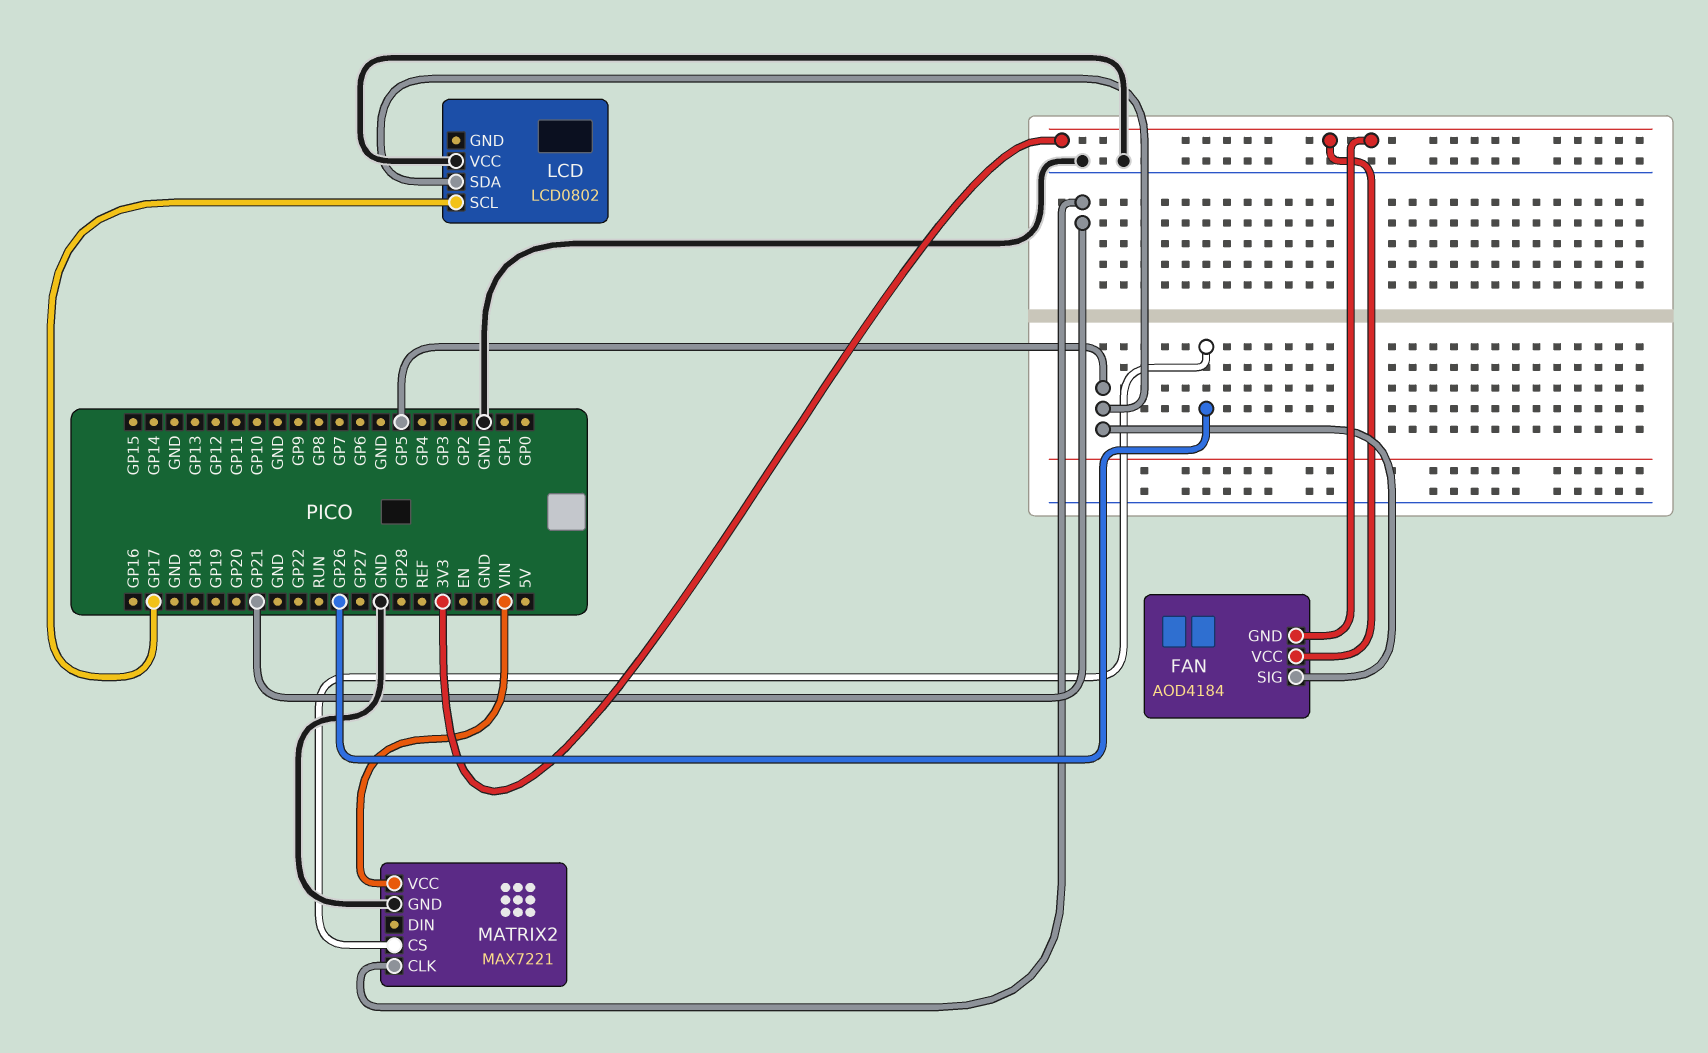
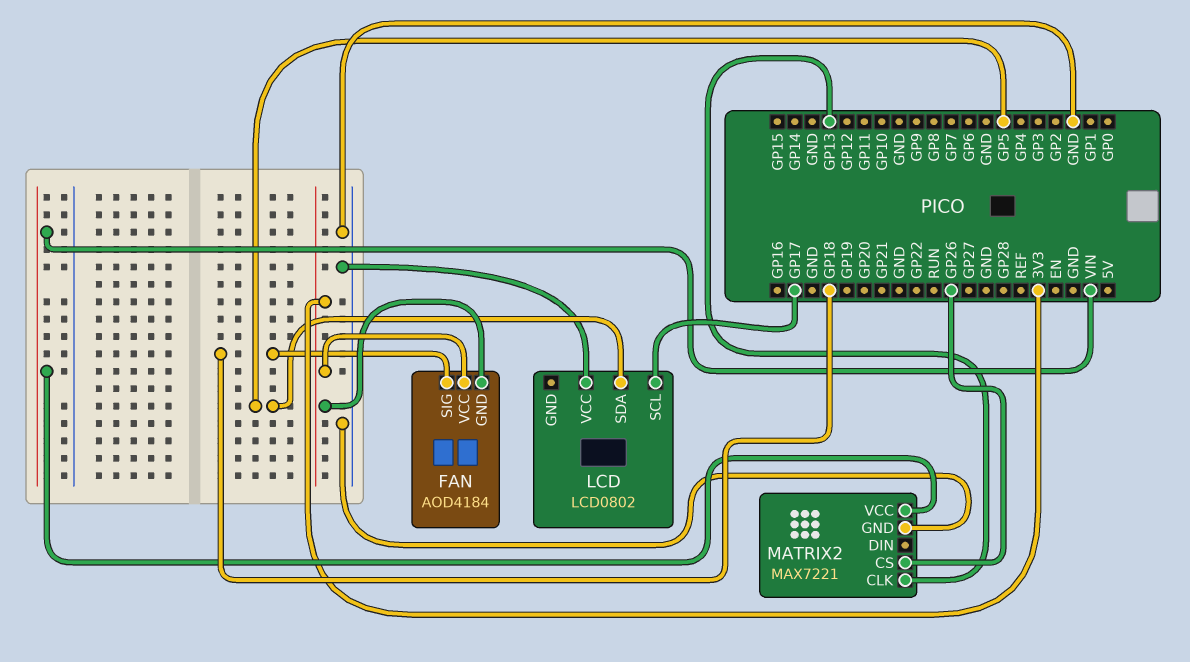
FAN pin SIG: GP5 -> GP18
MATRIX2 pin CLK: GP21 -> GP13

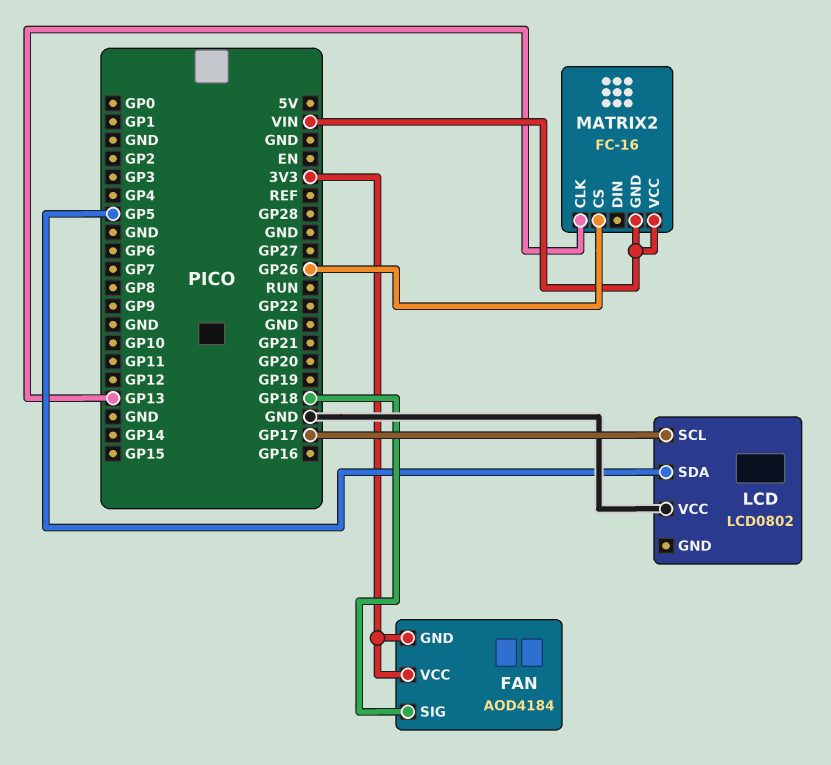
MATRIX2: MAX7221 -> FC-16
MATRIX2 pin GND: GND -> VIN

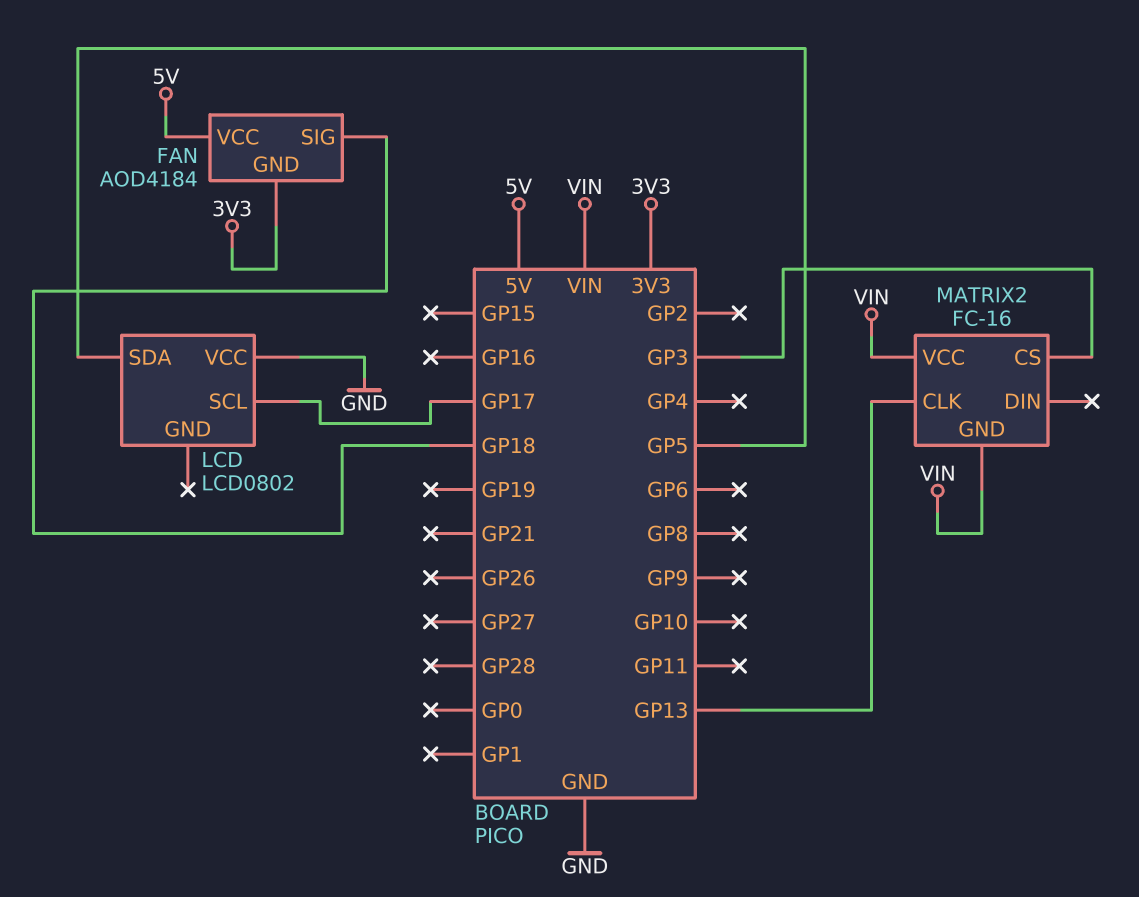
FAN pin VCC: 3V3 -> 5V
MATRIX2 pin CS: GP26 -> GP3

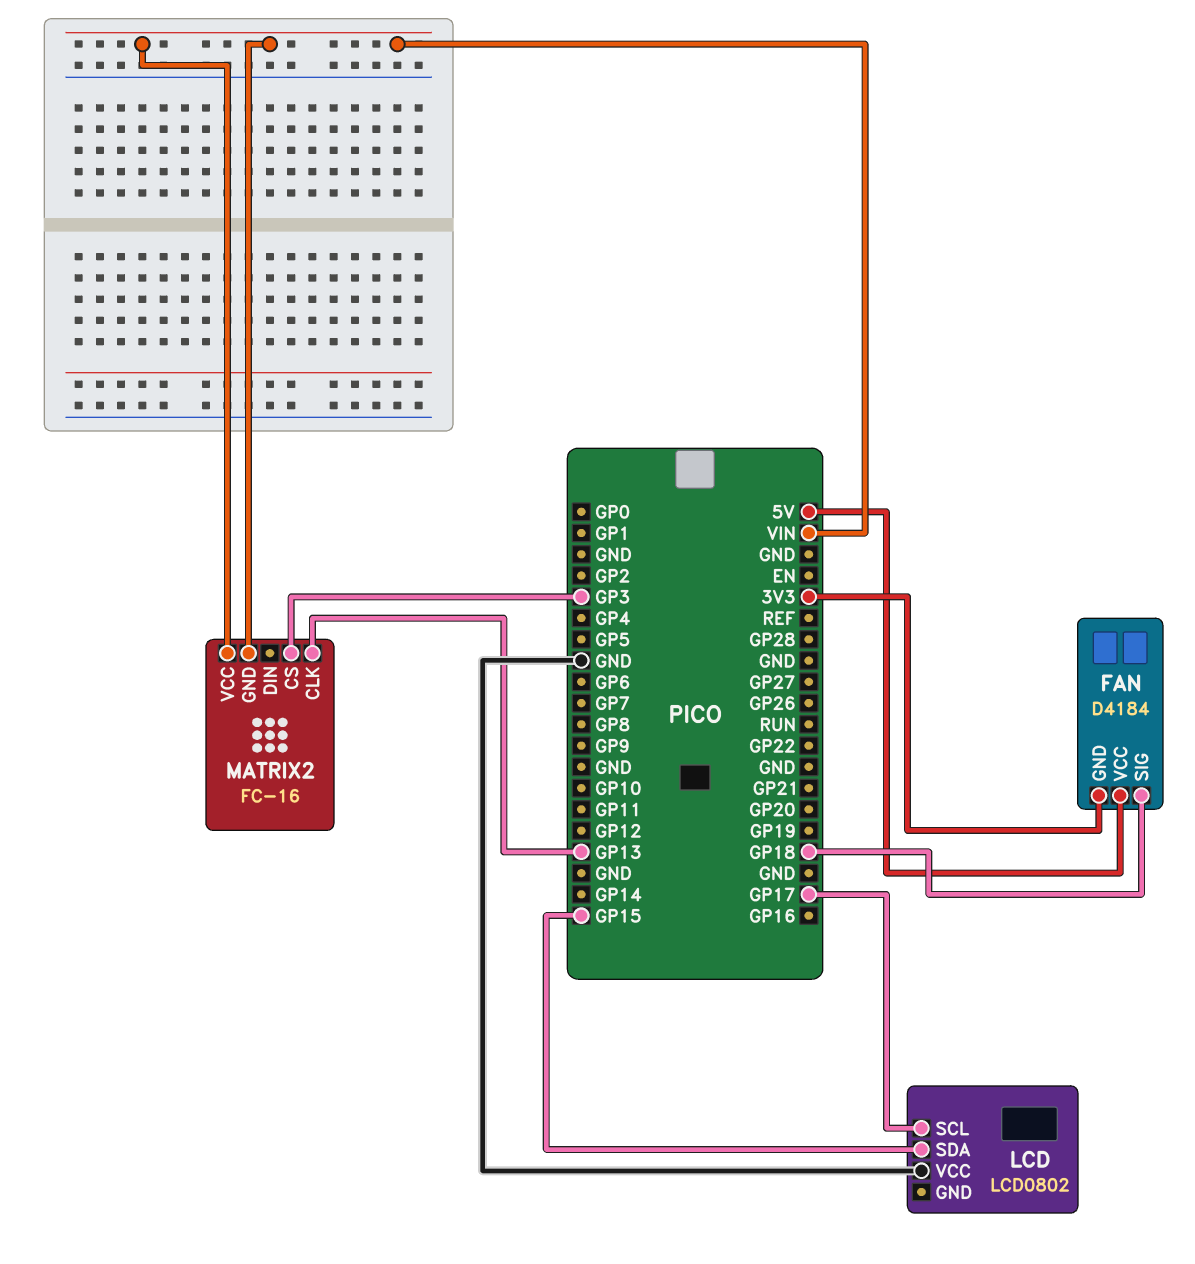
FAN: AOD4184 -> D4184
LCD pin SDA: GP5 -> GP15

